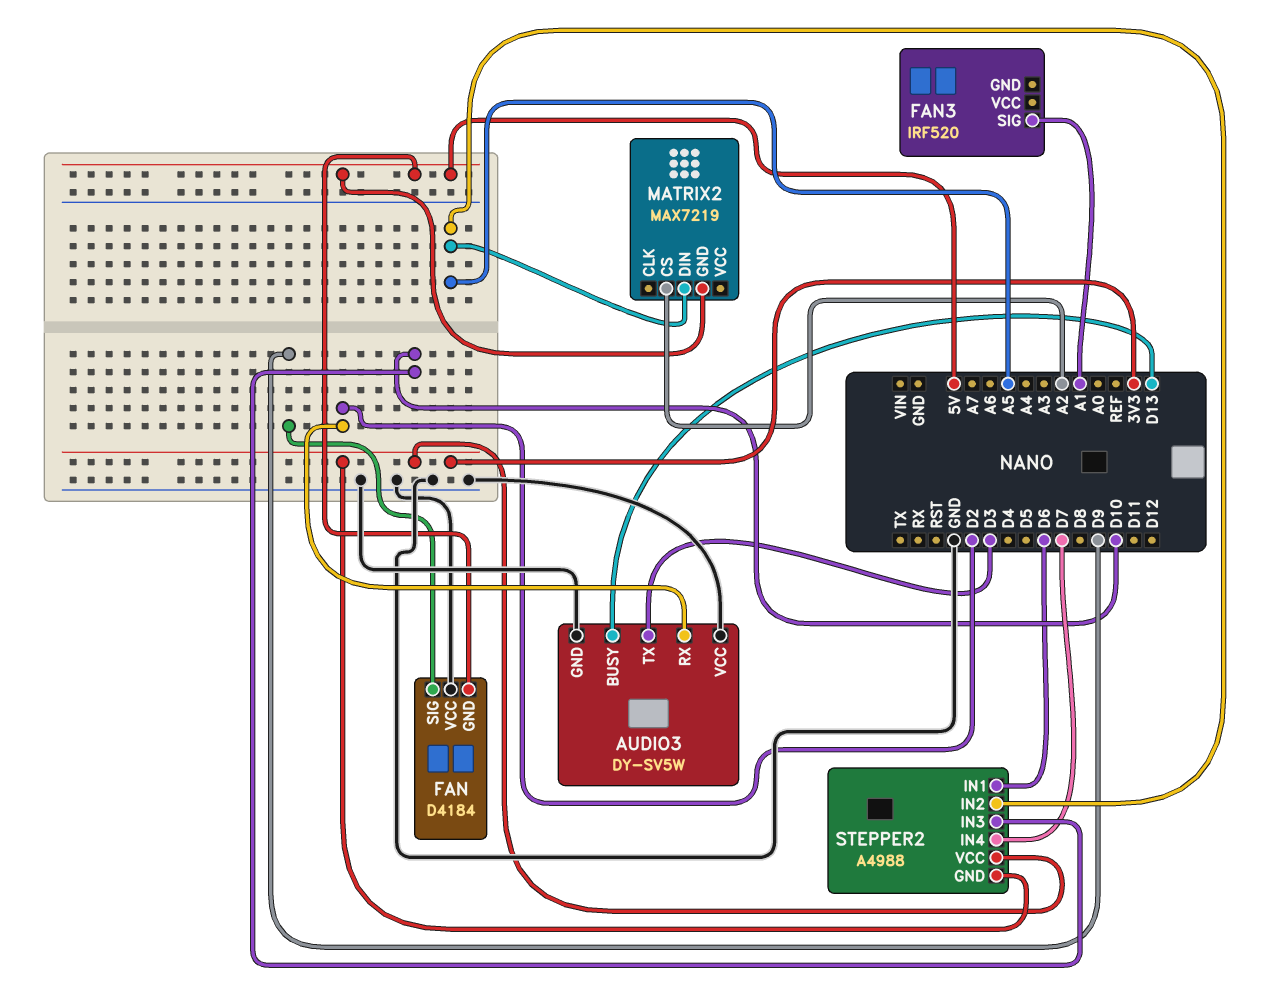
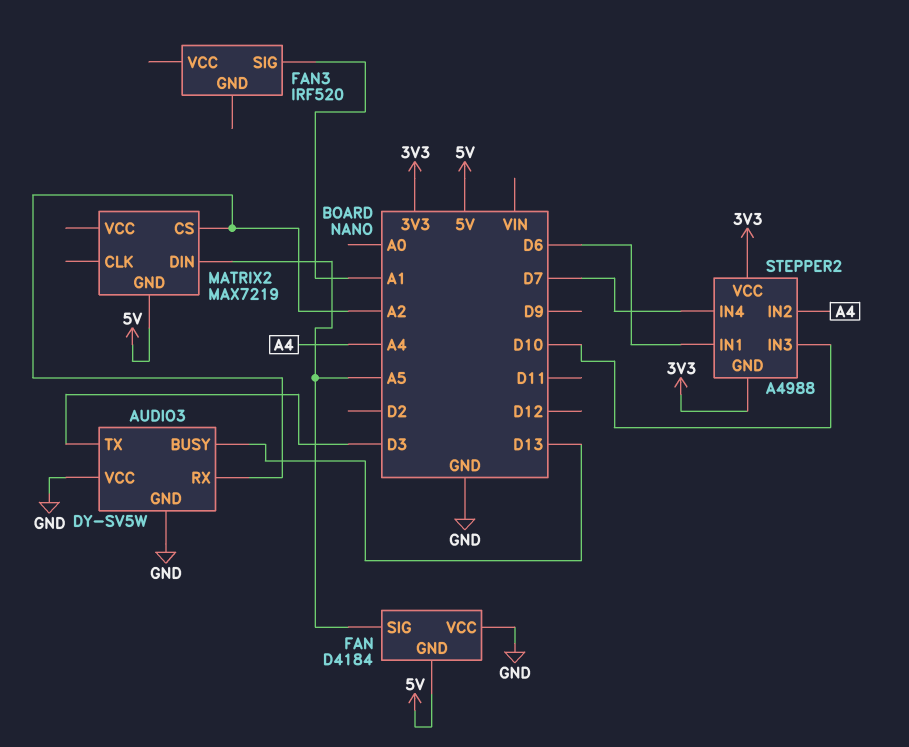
AUDIO3 pin RX: D2 -> A2
FAN pin SIG: D9 -> A5
STEPPER2 pin IN2: A5 -> A4

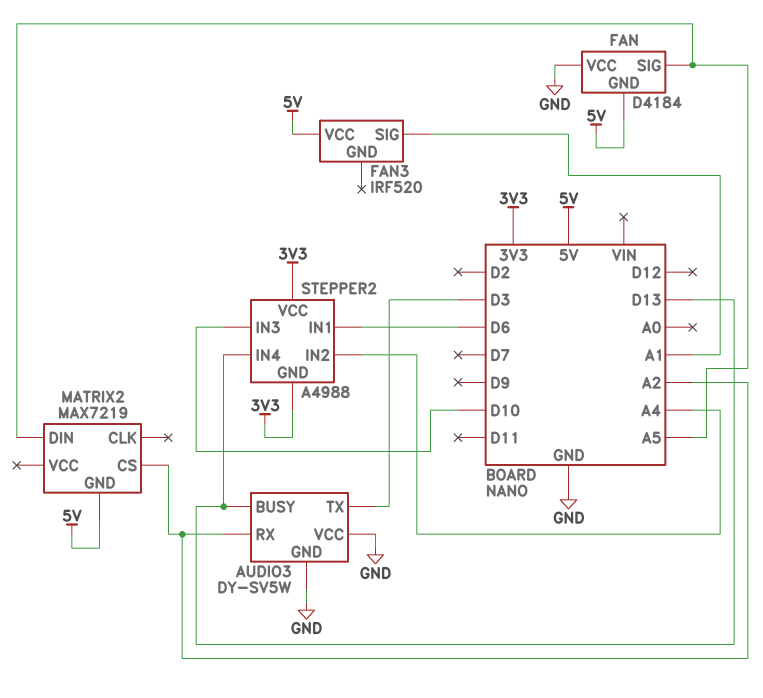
FAN3 pin VCC: none -> 5V
STEPPER2 pin IN4: D7 -> D13

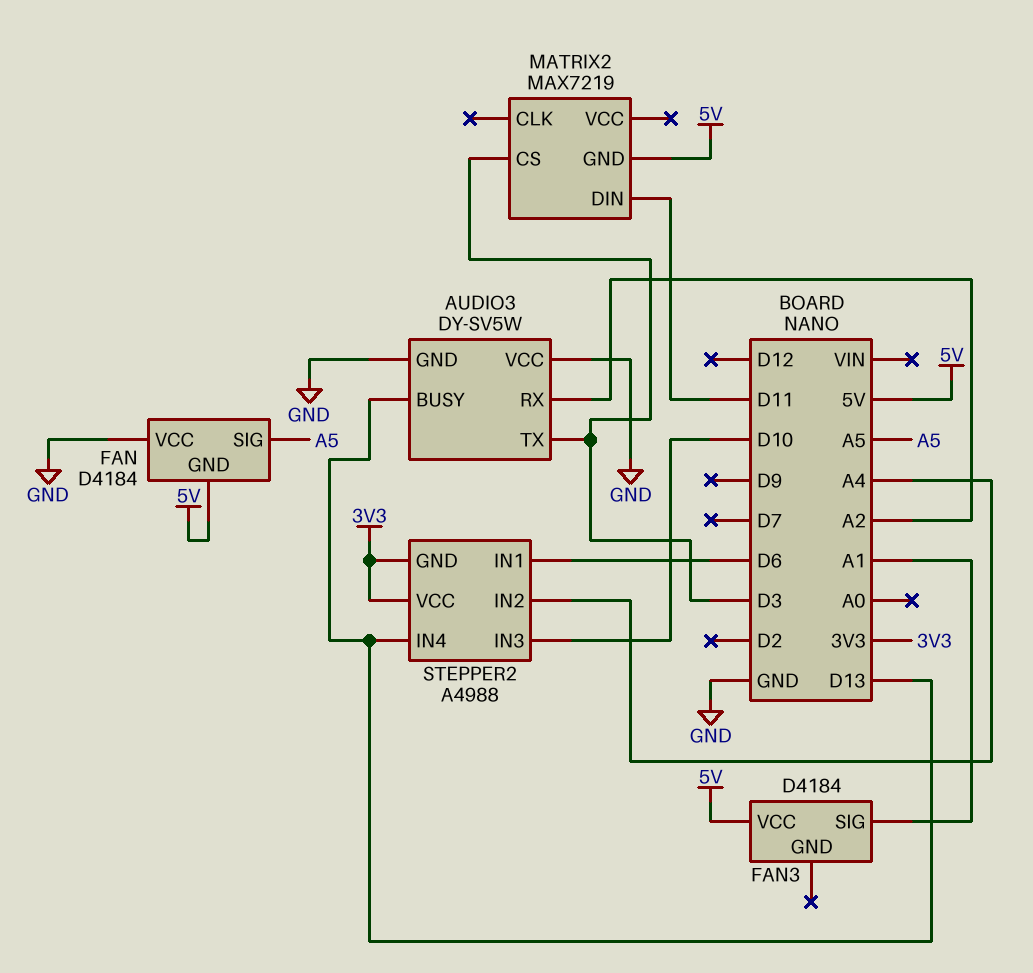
FAN3: IRF520 -> D4184
MATRIX2 pin CS: A2 -> D3
MATRIX2 pin DIN: A5 -> D11

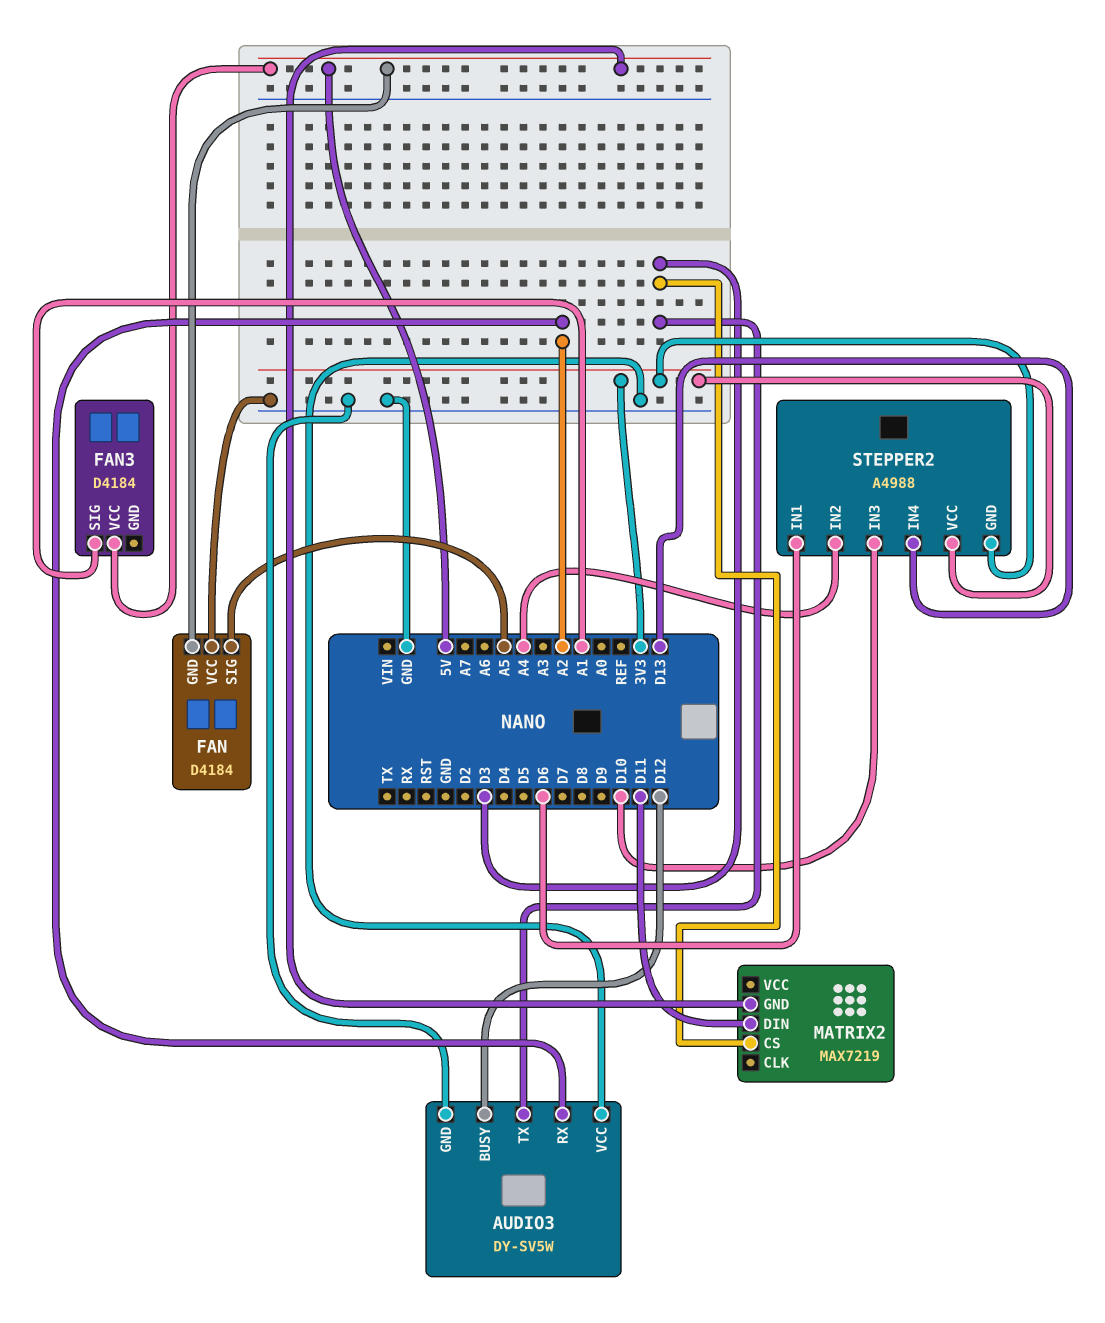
AUDIO3 pin BUSY: D13 -> D12

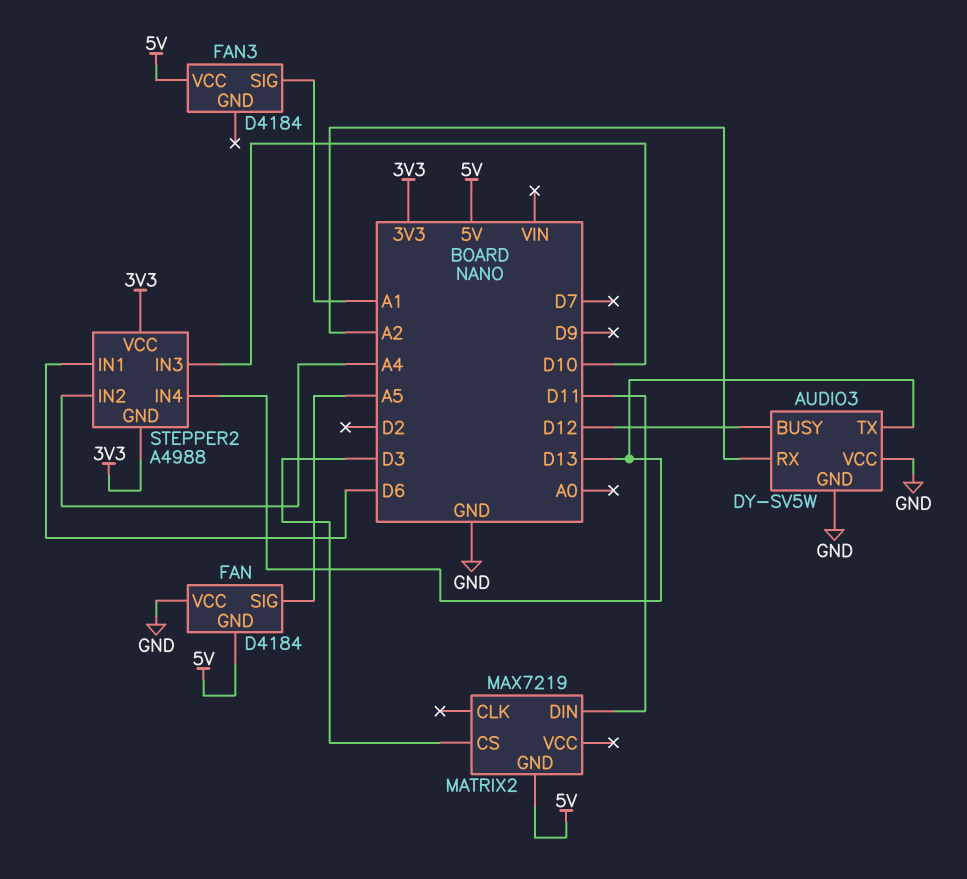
AUDIO3 pin TX: D3 -> D13

